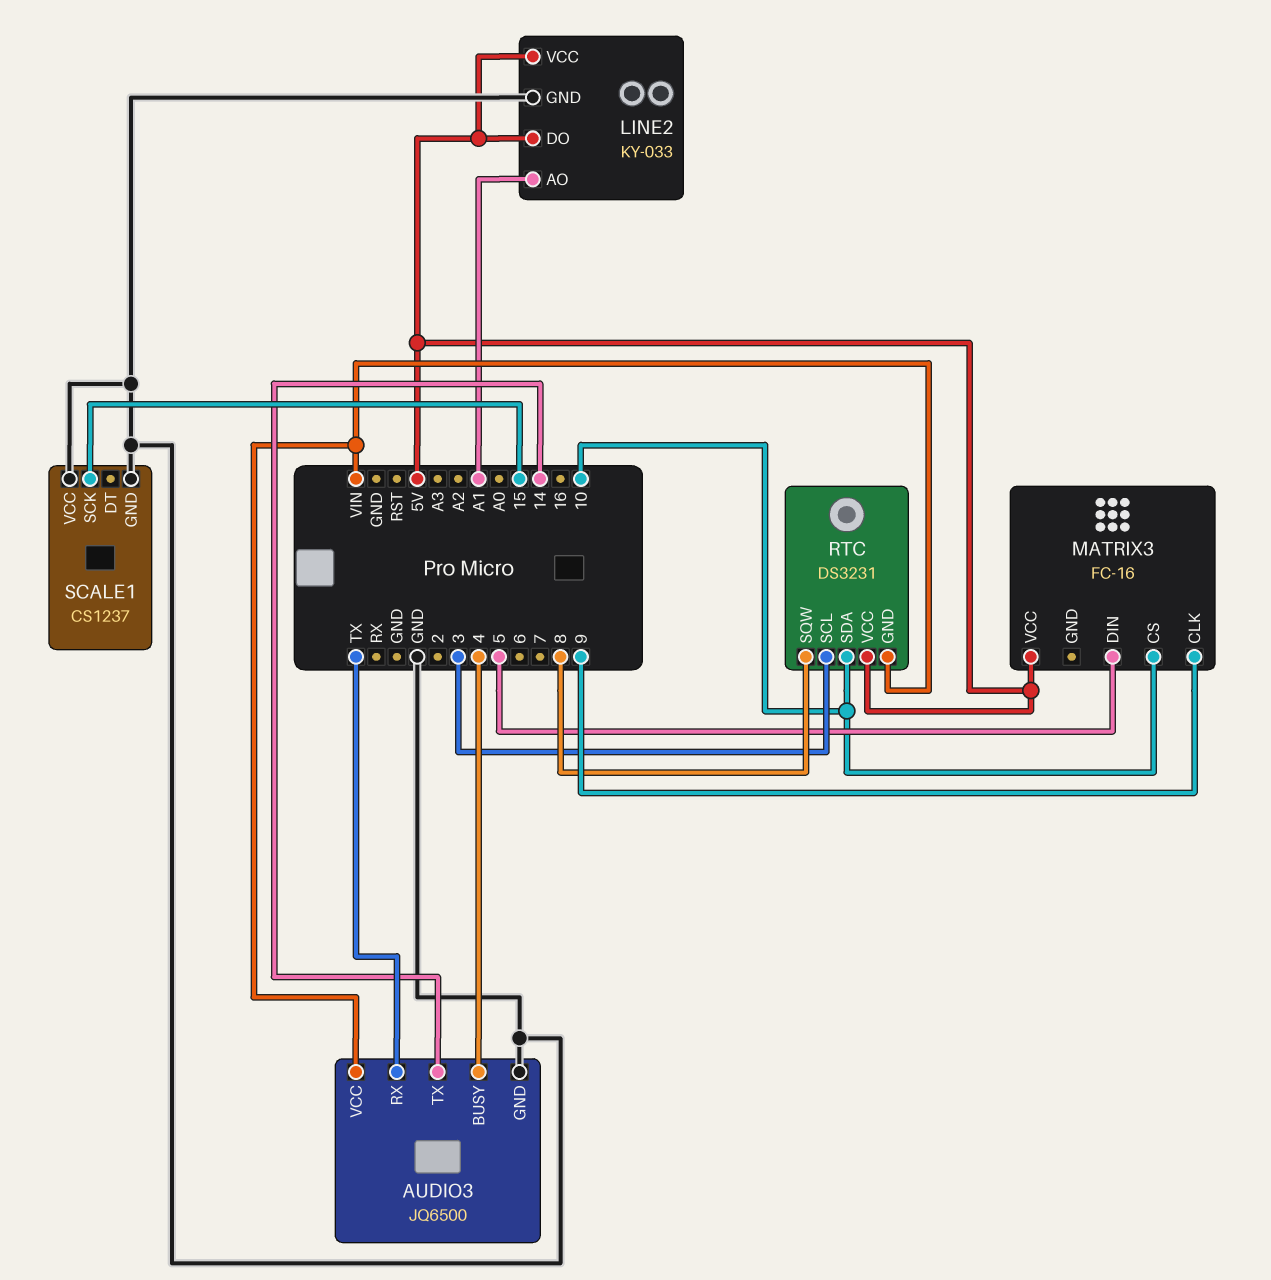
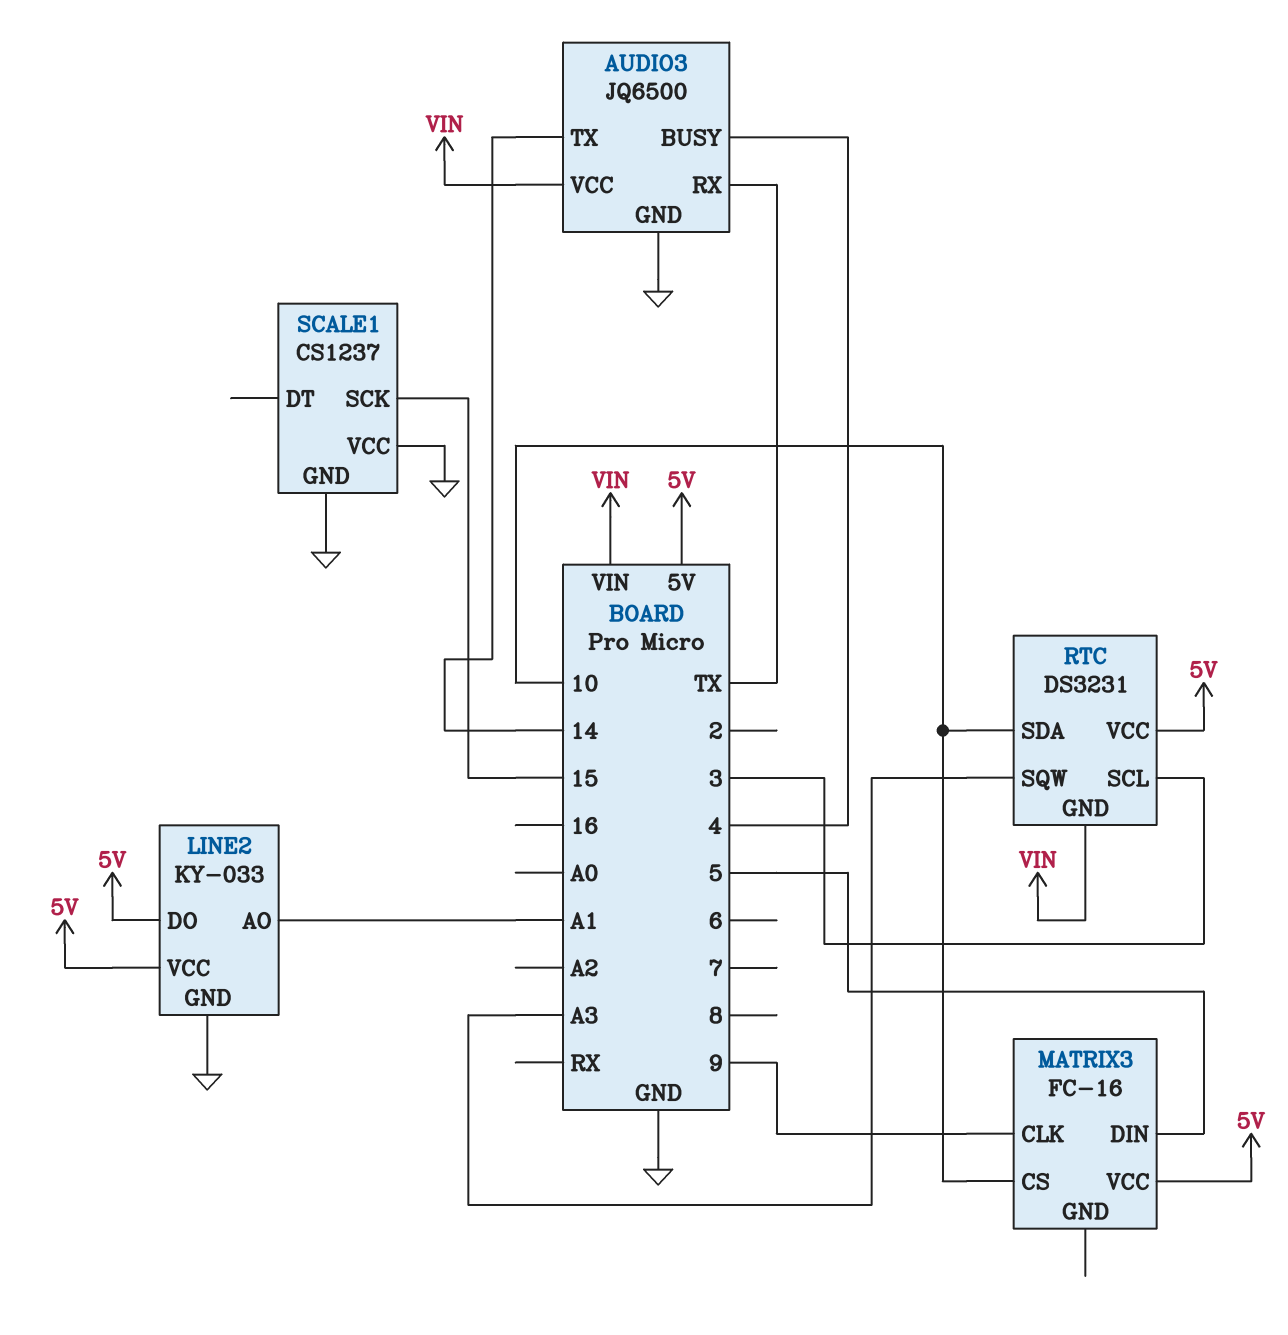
RTC pin SQW: 8 -> A3

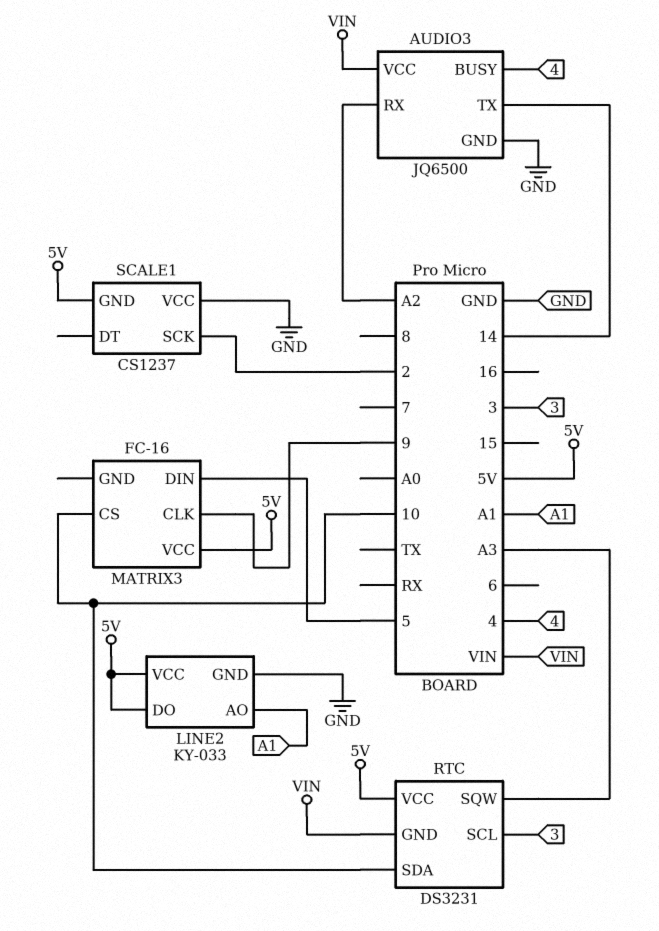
AUDIO3 pin RX: TX -> A2
SCALE1 pin GND: GND -> 5V
SCALE1 pin SCK: 15 -> 2

